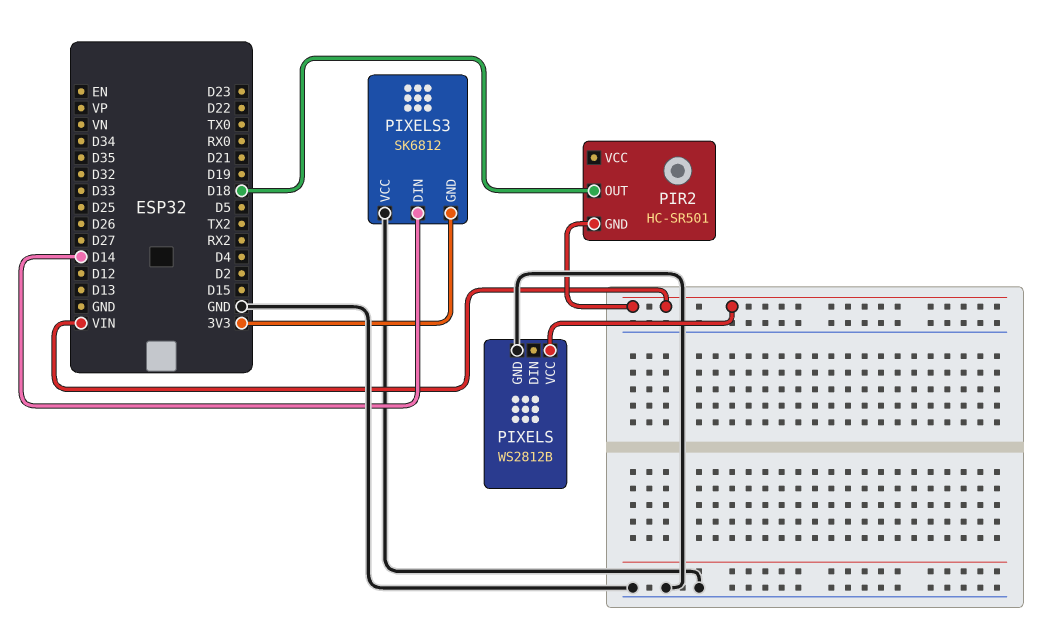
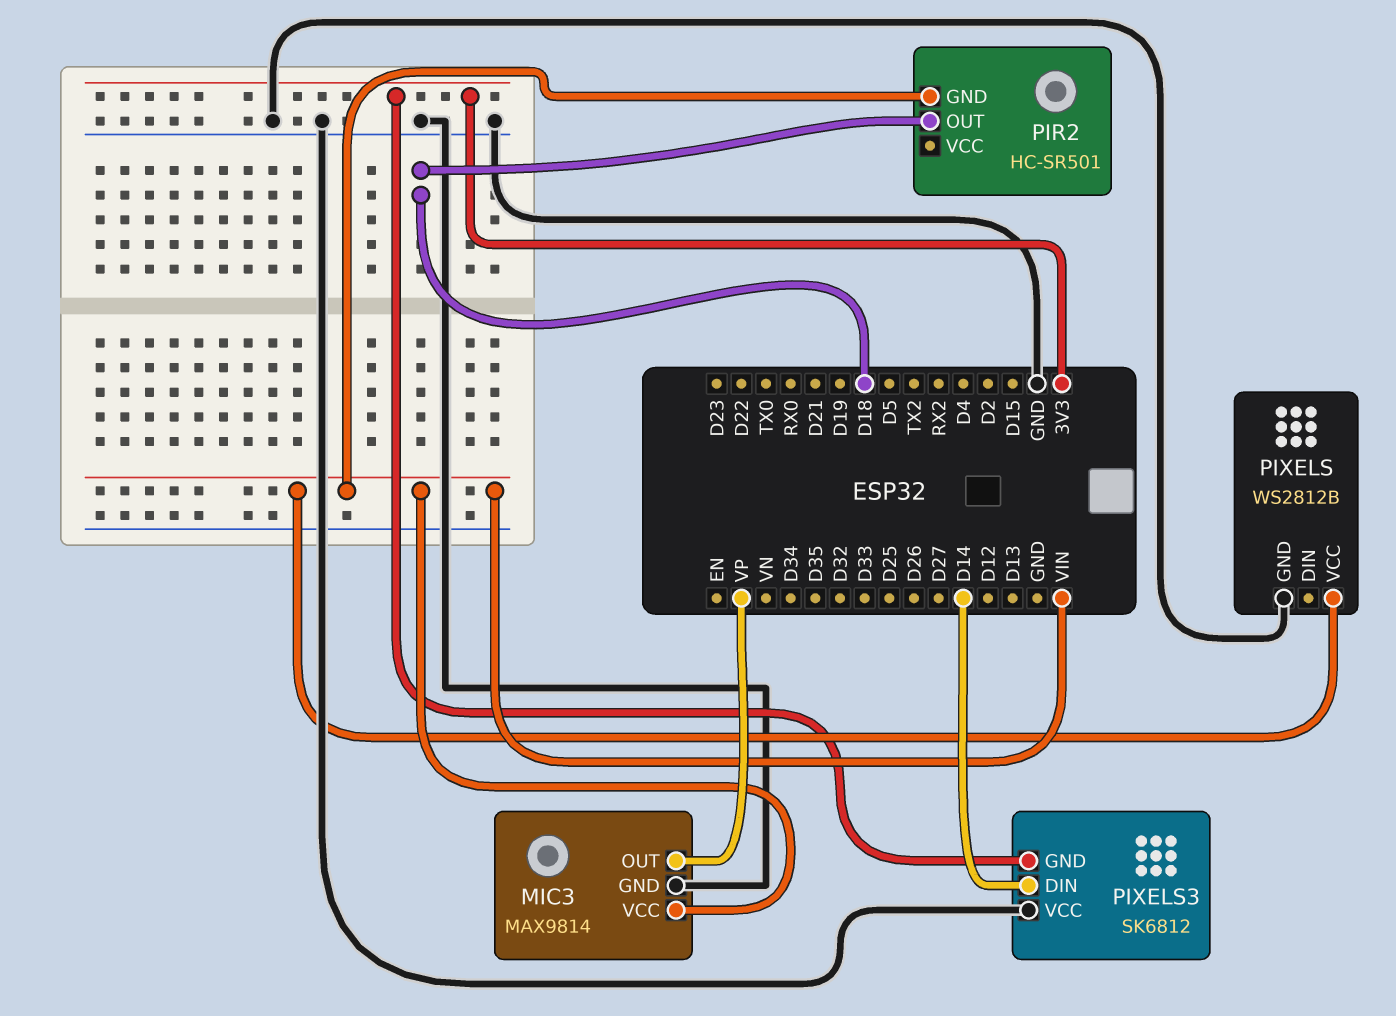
MIC3: none -> MAX9814
MIC3 pin GND: none -> GND
MIC3 pin OUT: none -> VP
MIC3 pin VCC: none -> VIN

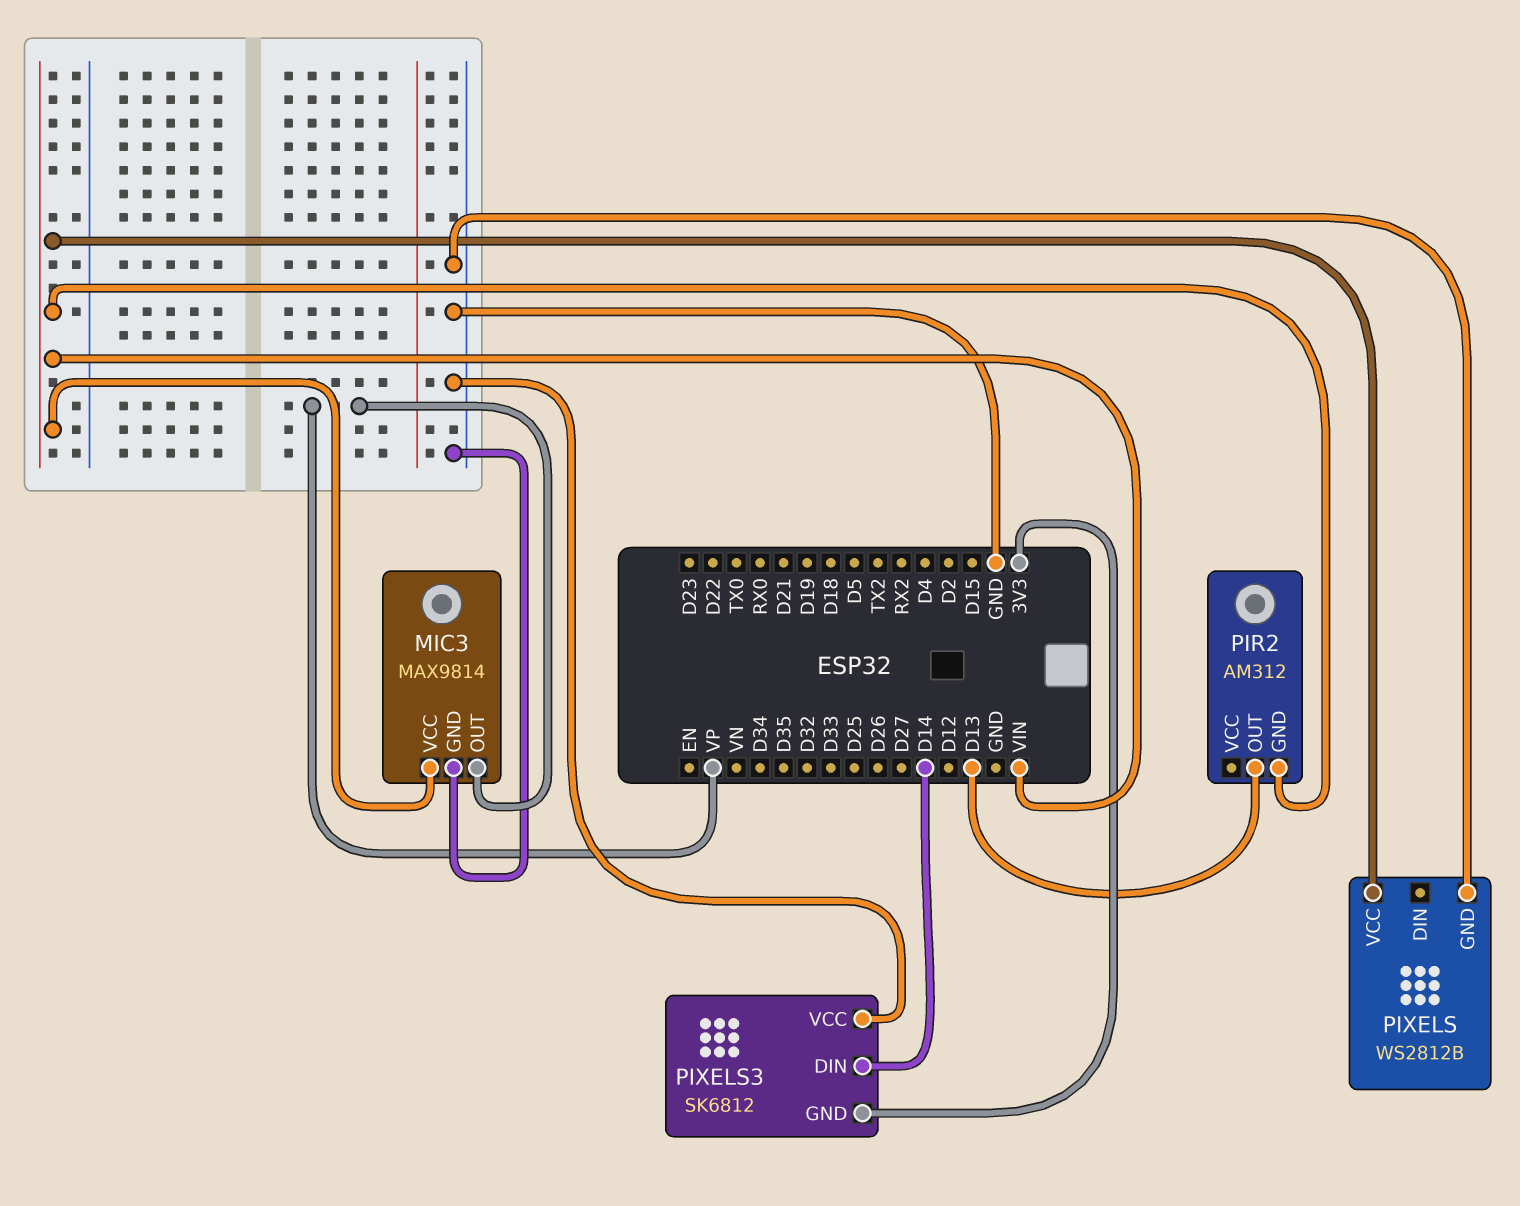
PIR2: HC-SR501 -> AM312
PIR2 pin OUT: D18 -> D13

